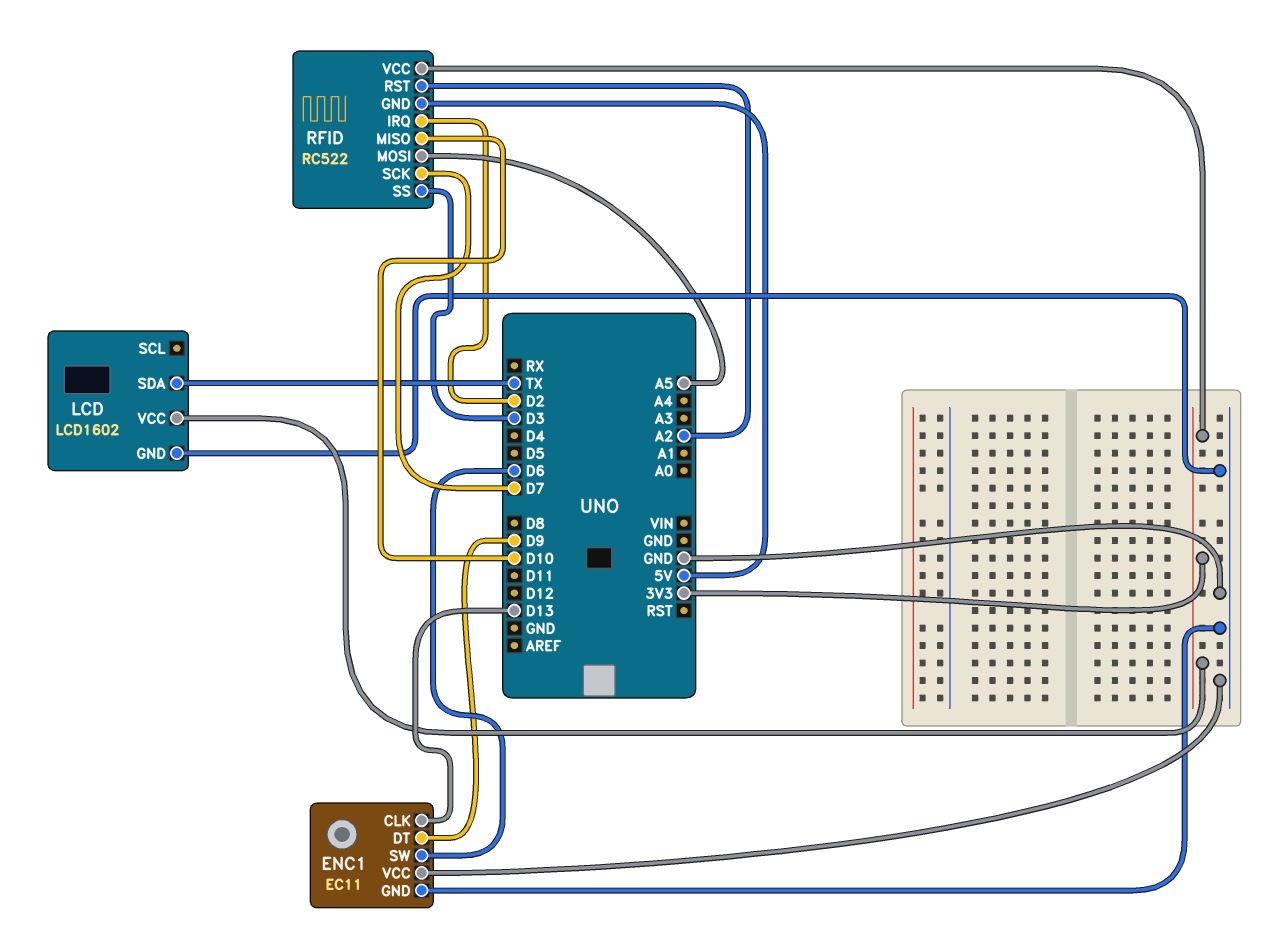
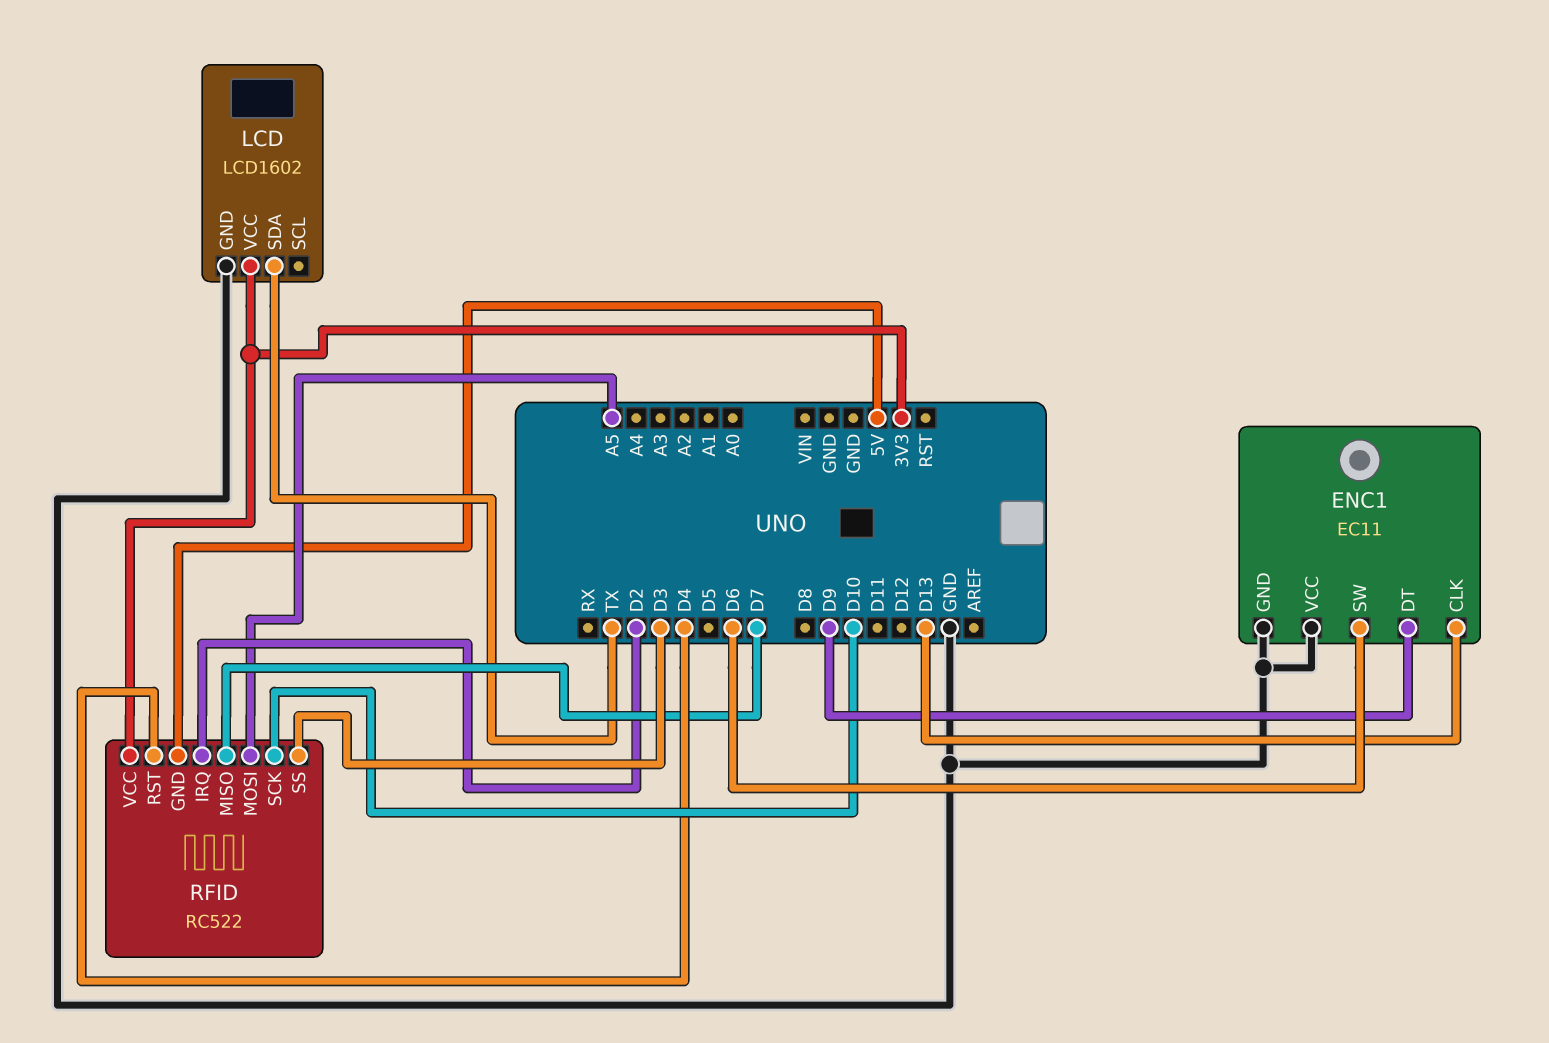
RFID pin MISO: D10 -> D7
RFID pin RST: A2 -> D4
RFID pin SCK: D7 -> D10

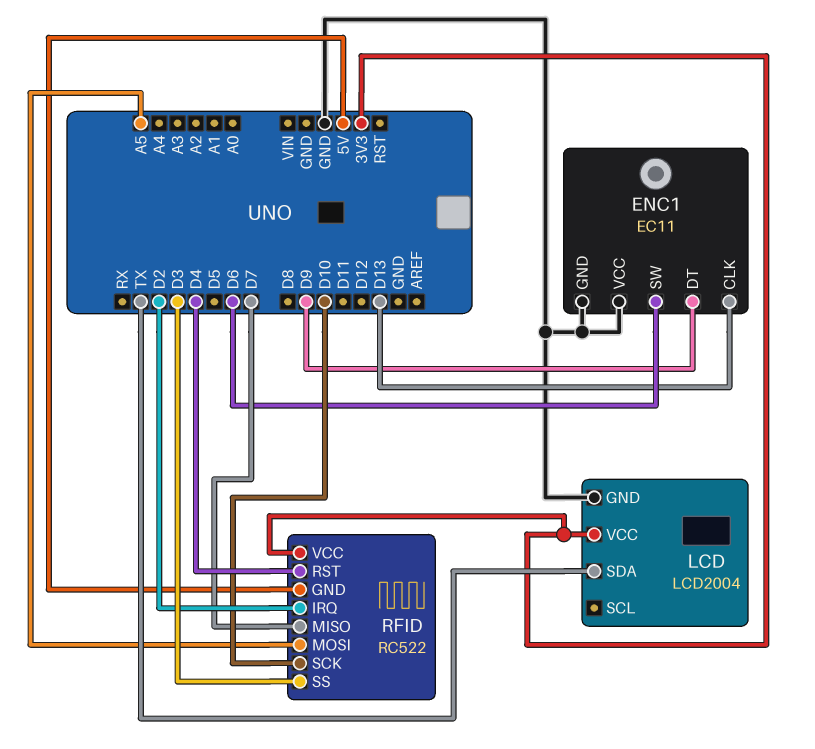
LCD: LCD1602 -> LCD2004

